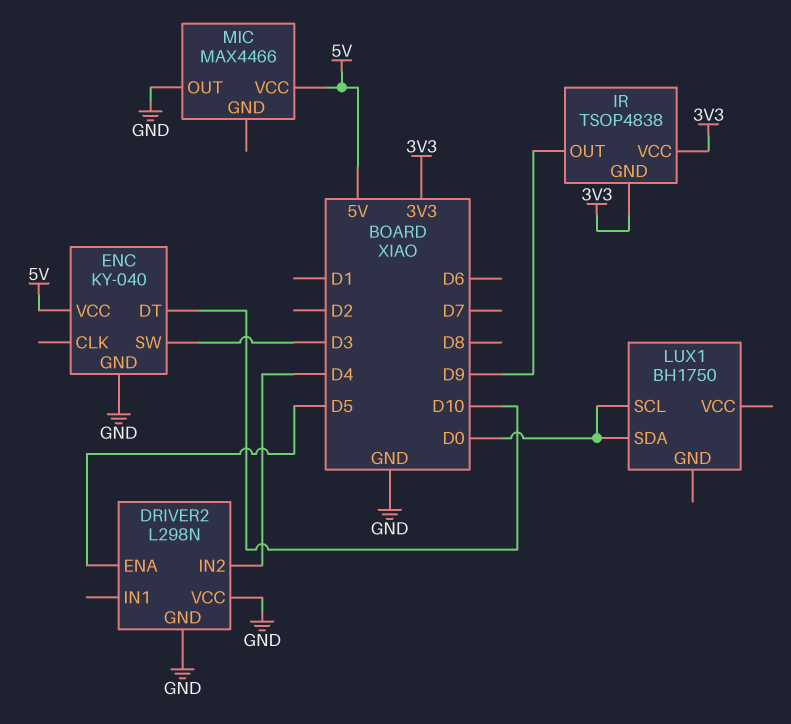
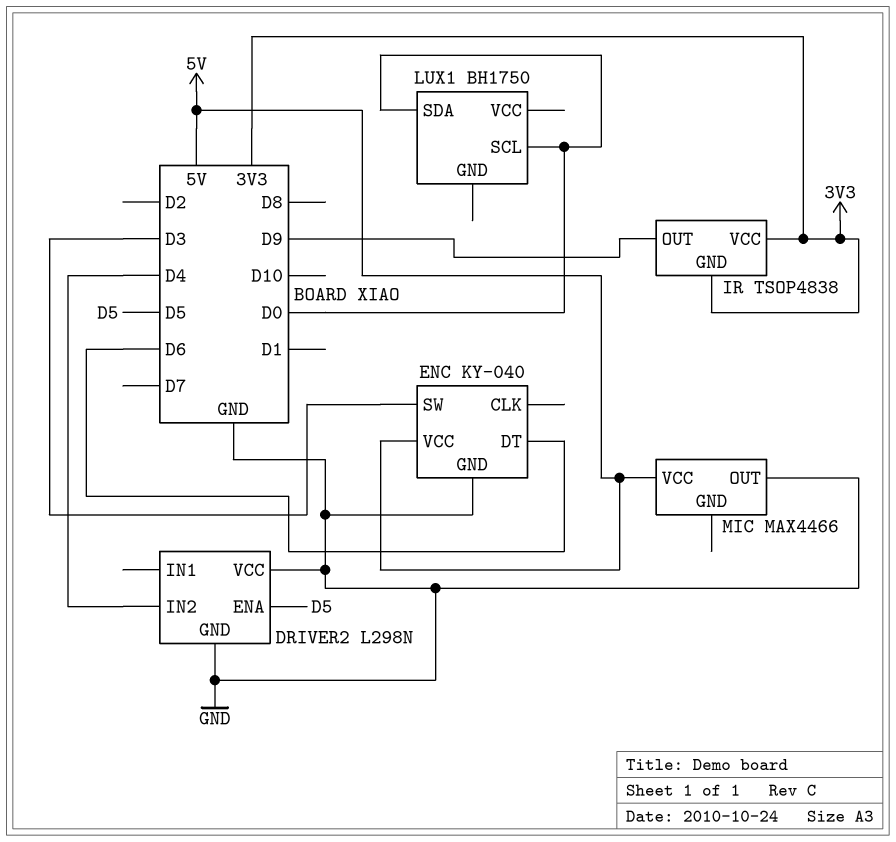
ENC pin DT: D10 -> D6

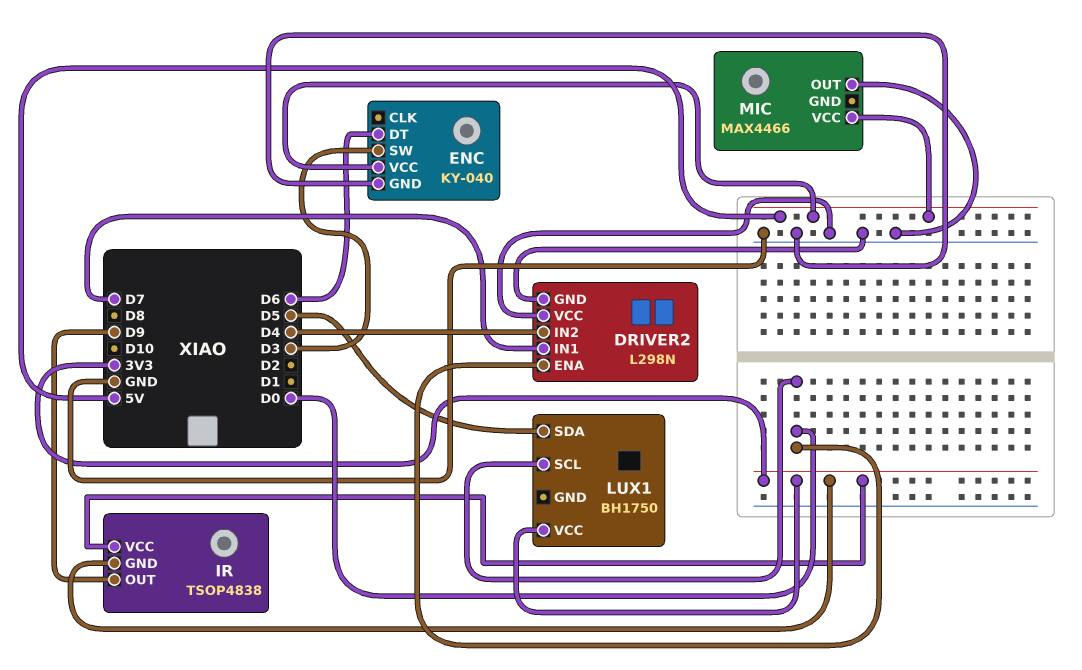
DRIVER2 pin ENA: D5 -> D0
DRIVER2 pin IN1: none -> D7
LUX1 pin SDA: D0 -> D5
LUX1 pin VCC: none -> 3V3

